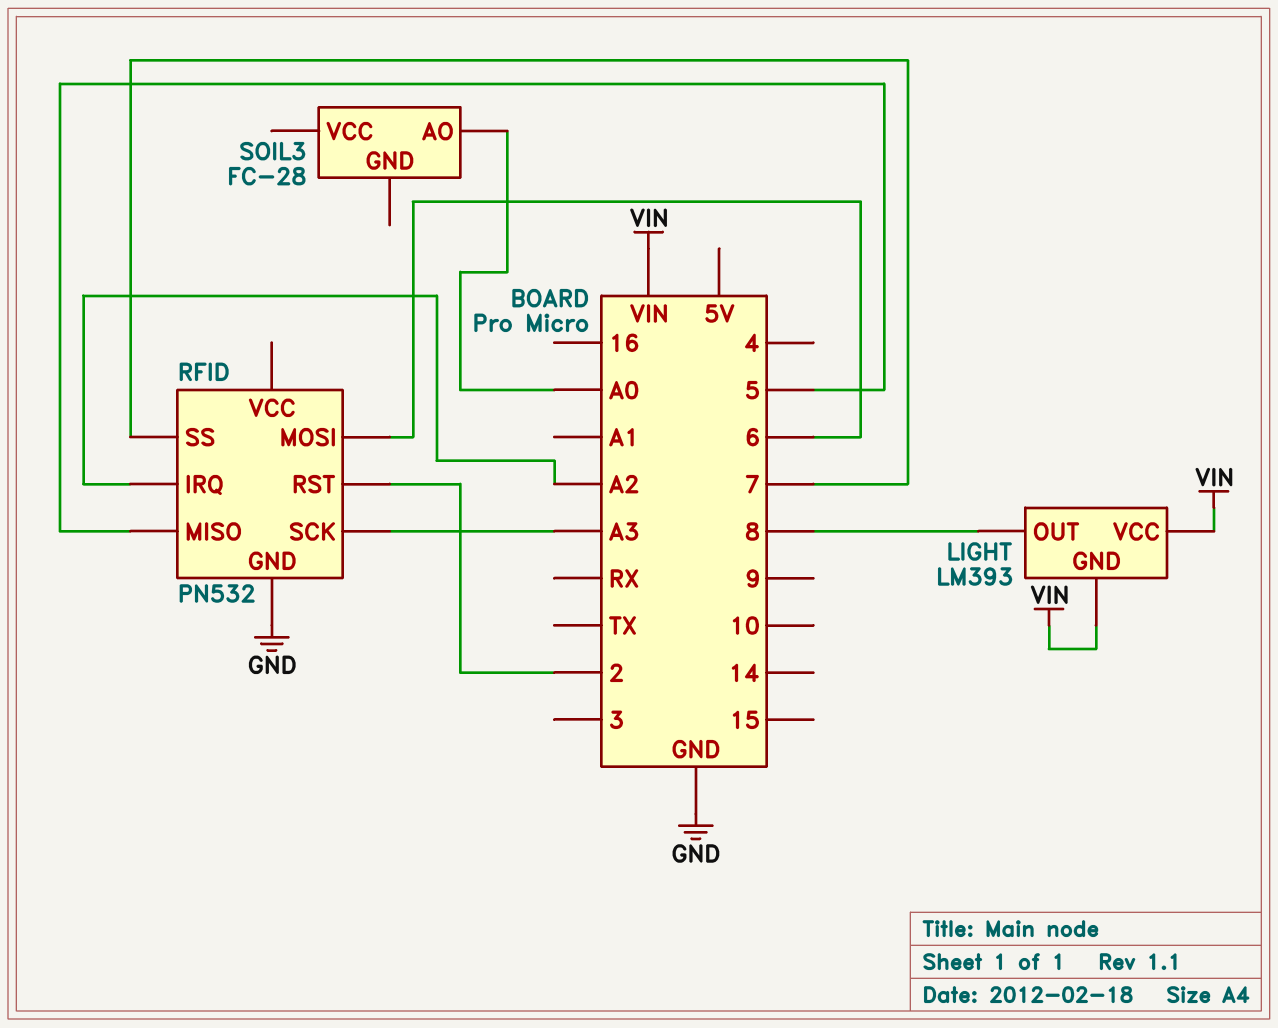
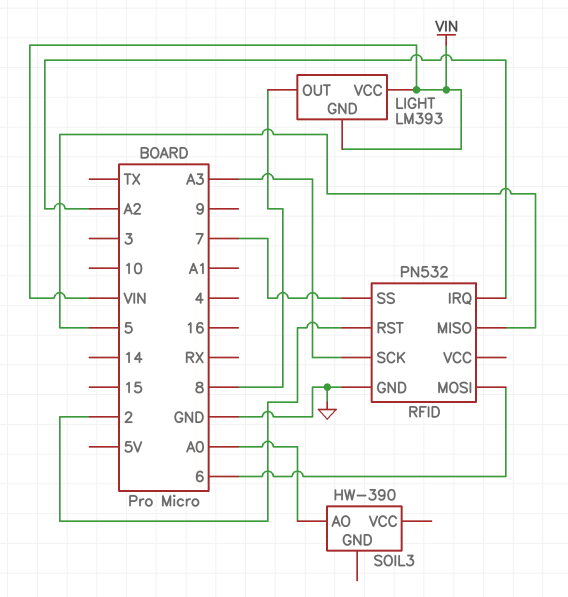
SOIL3: FC-28 -> HW-390

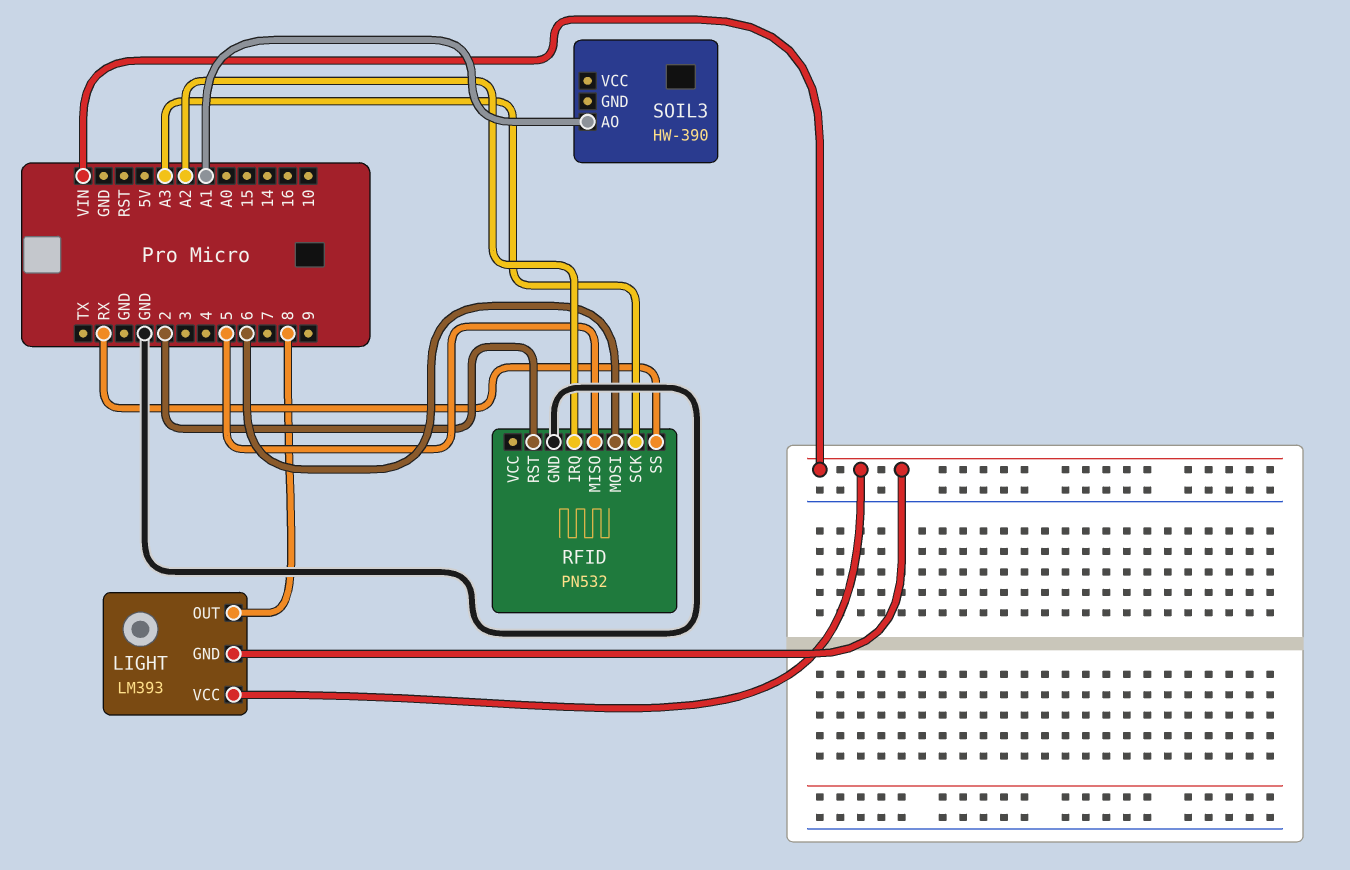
RFID pin SS: 7 -> RX
SOIL3 pin AO: A0 -> A1

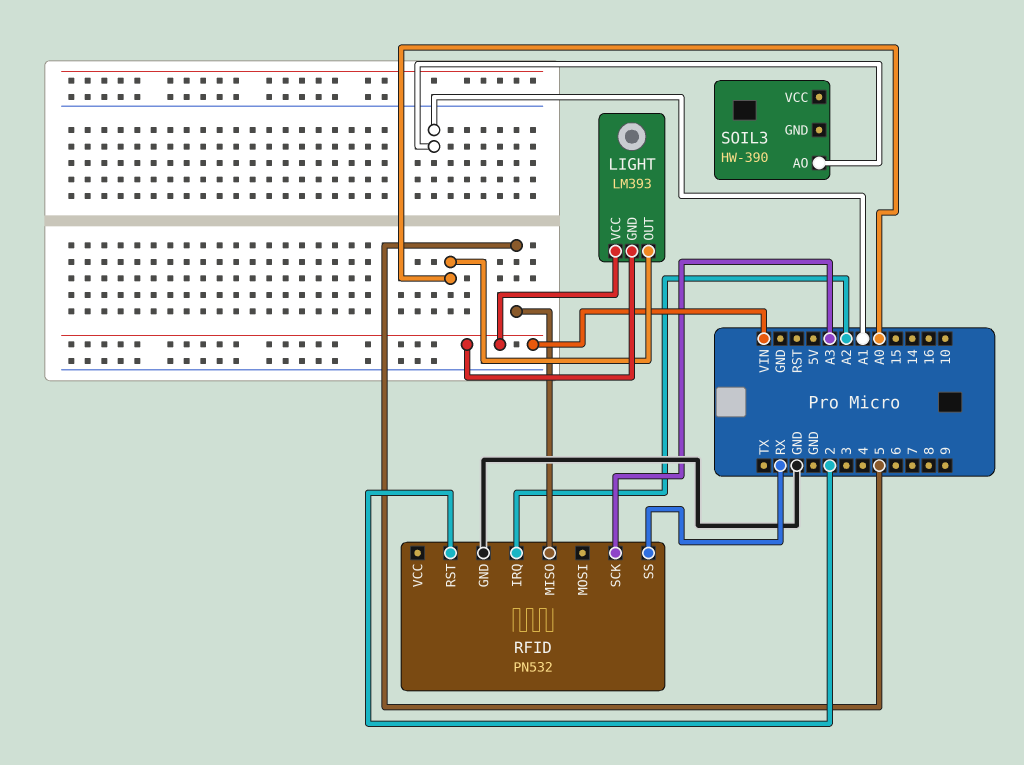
LIGHT pin OUT: 8 -> A0
RFID pin MOSI: 6 -> none

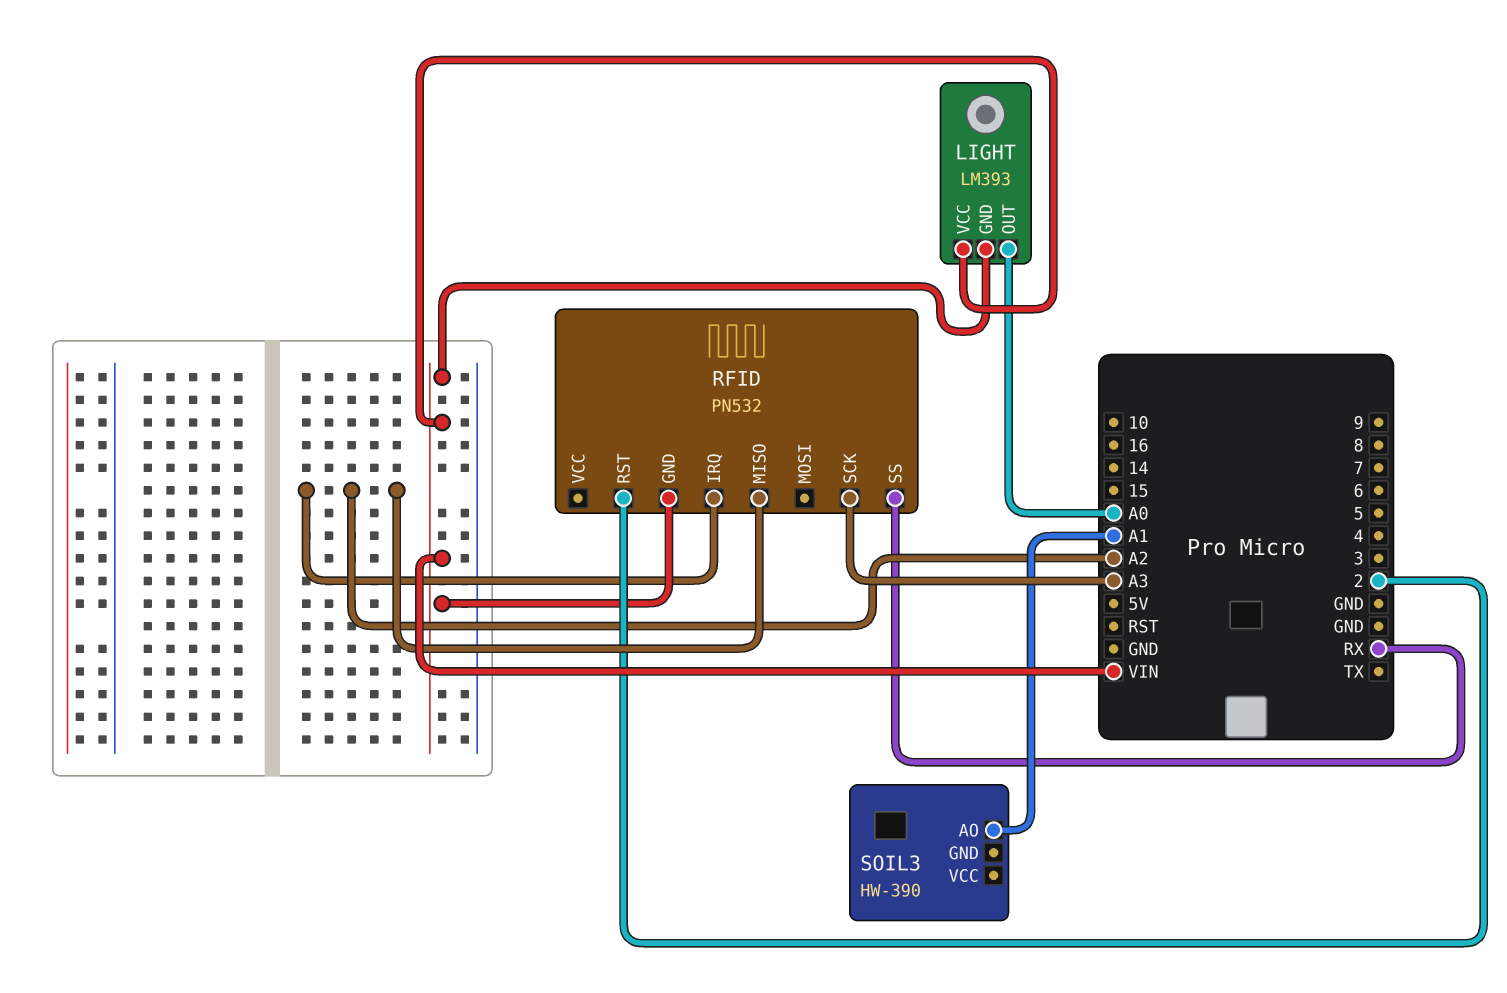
RFID pin GND: GND -> VIN
RFID pin MISO: 5 -> A2

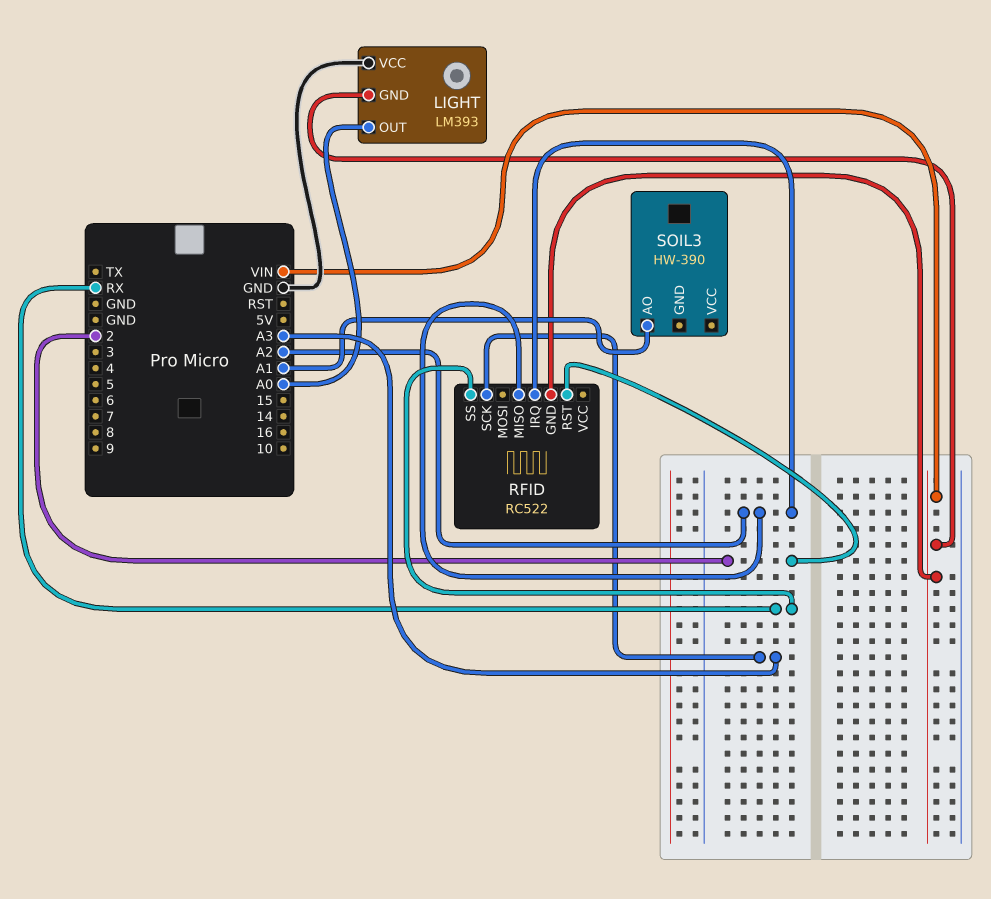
LIGHT pin VCC: VIN -> GND
RFID: PN532 -> RC522

